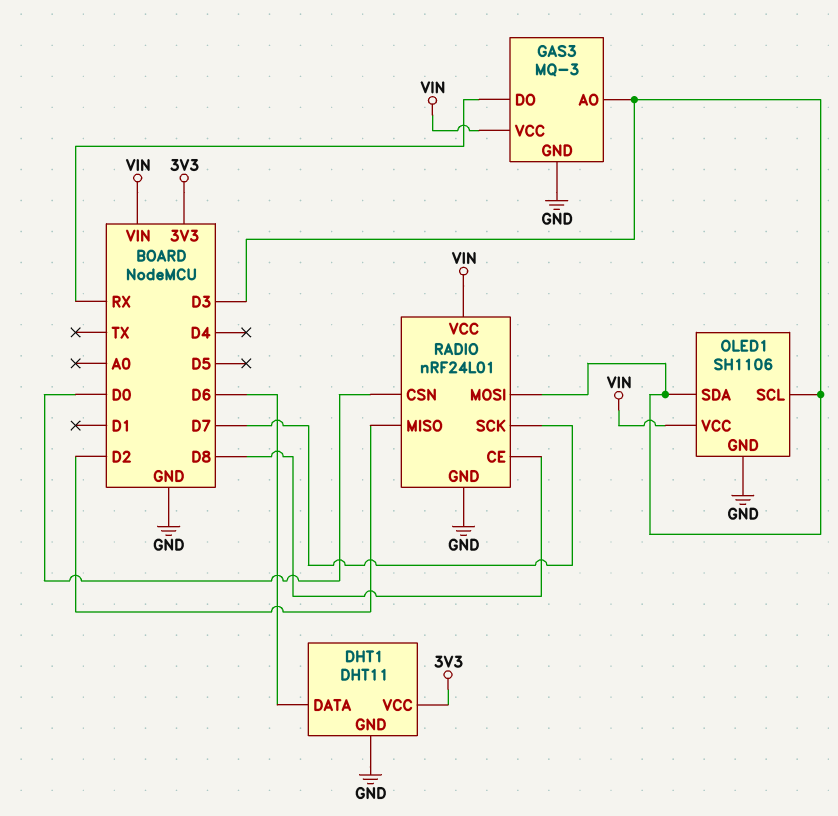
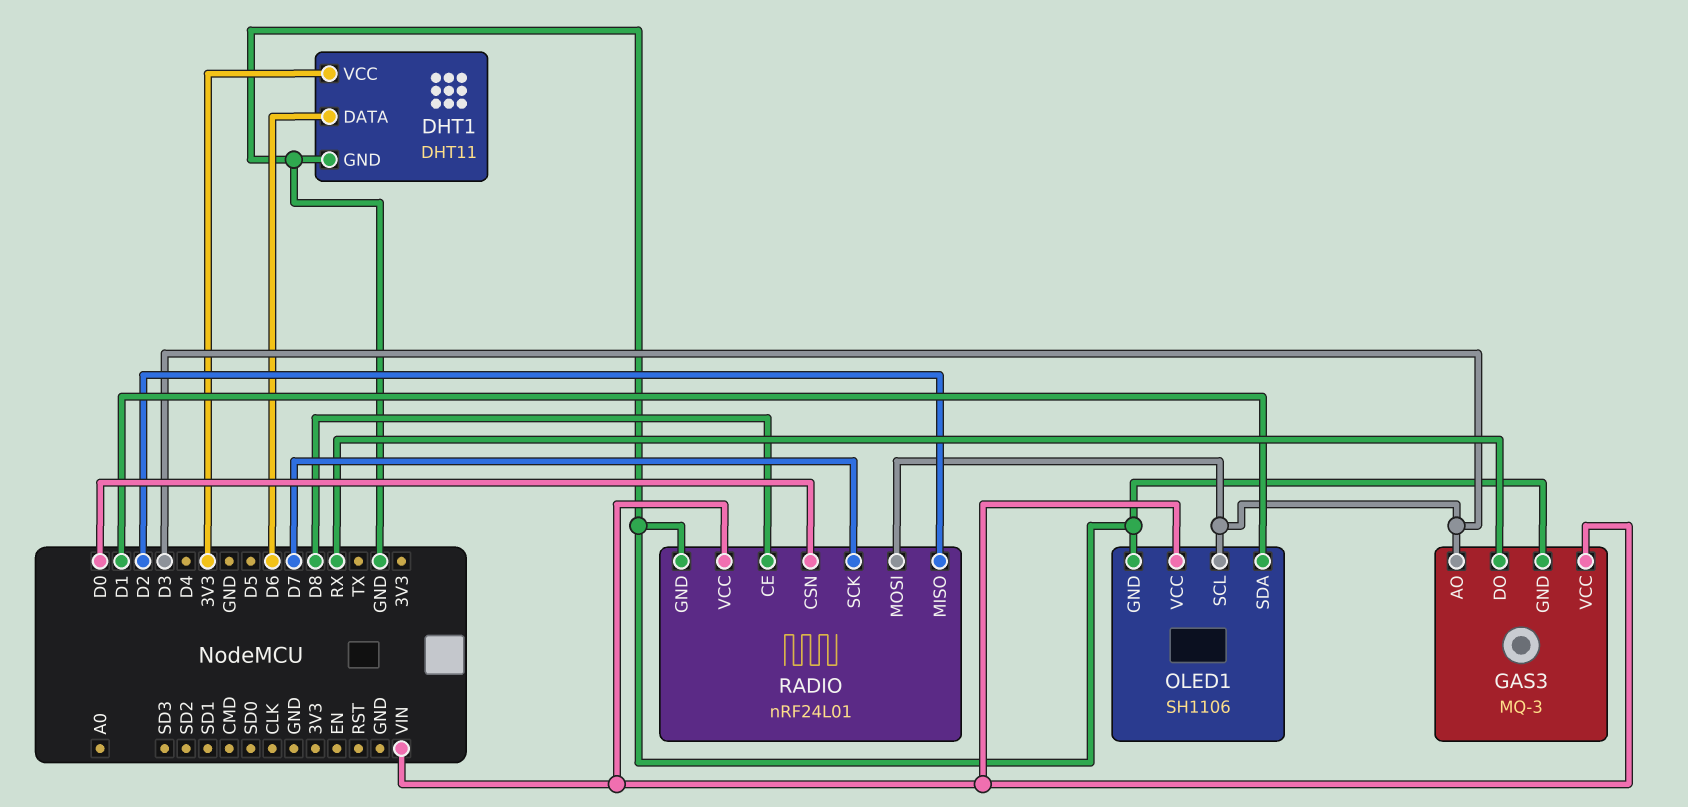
OLED1 pin SDA: D3 -> D1

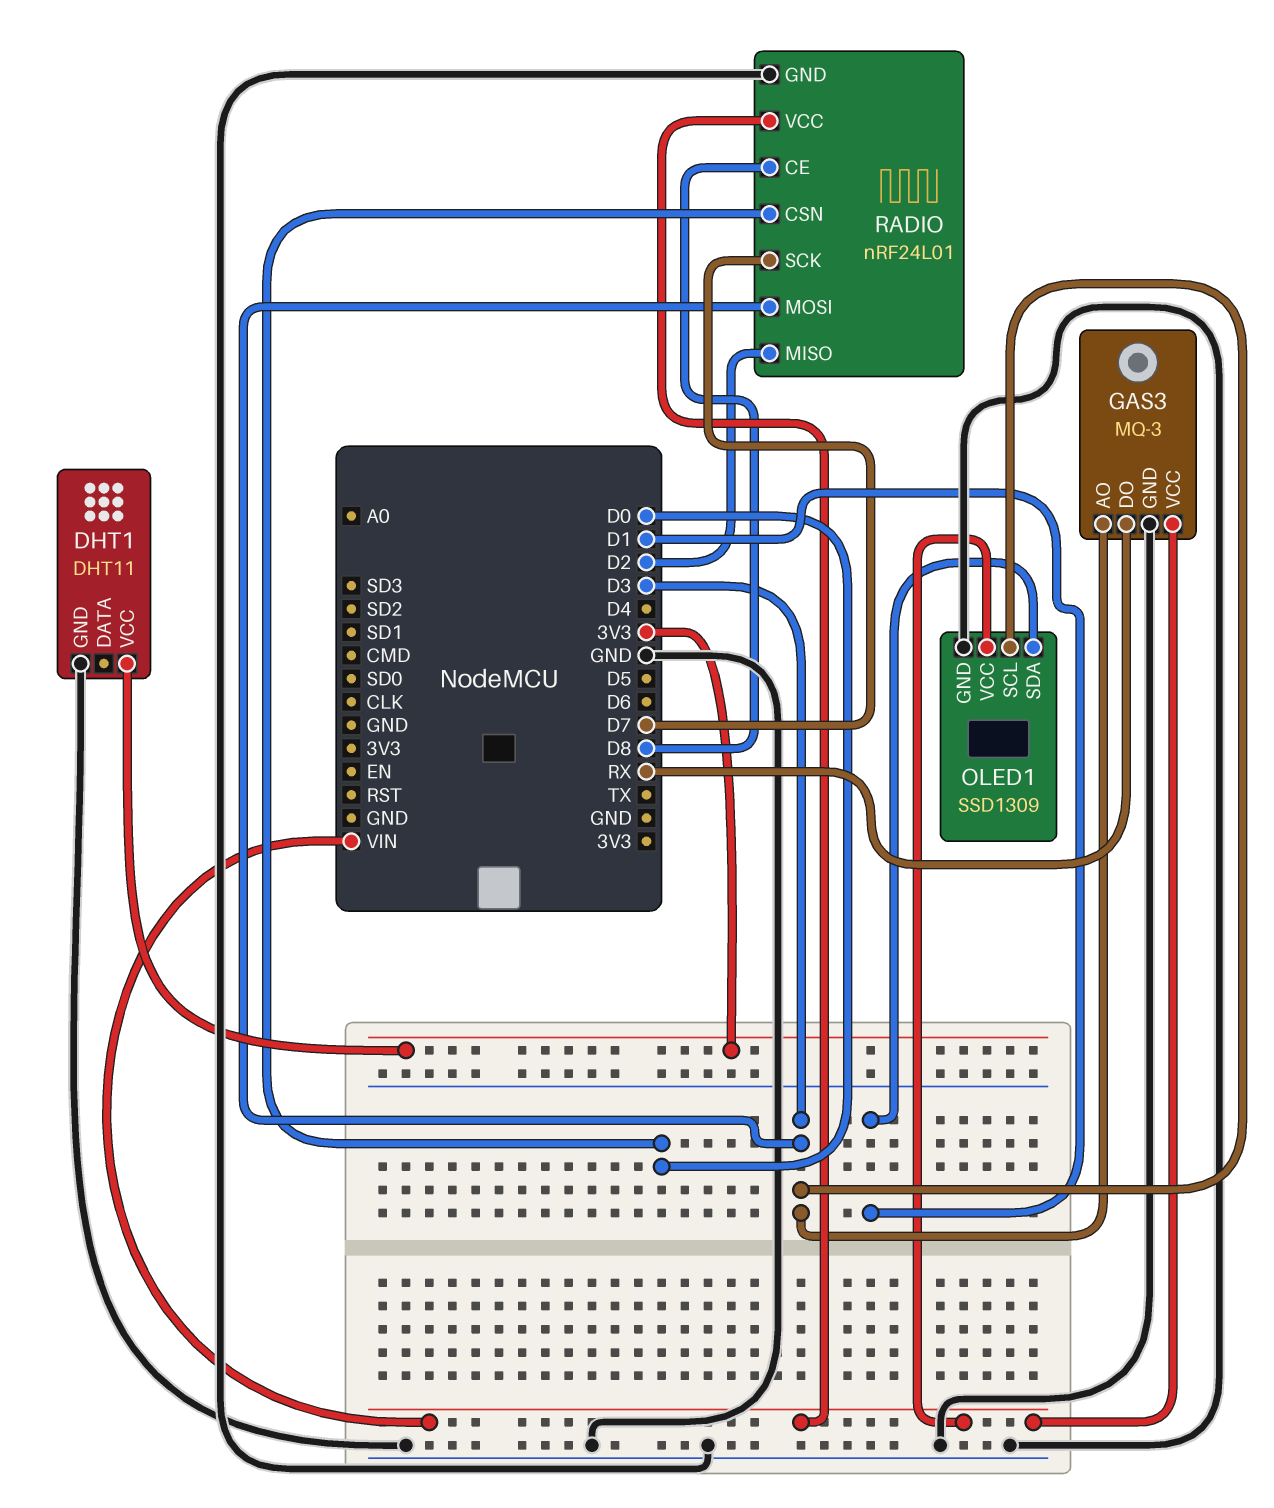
DHT1 pin DATA: D6 -> none
OLED1: SH1106 -> SSD1309

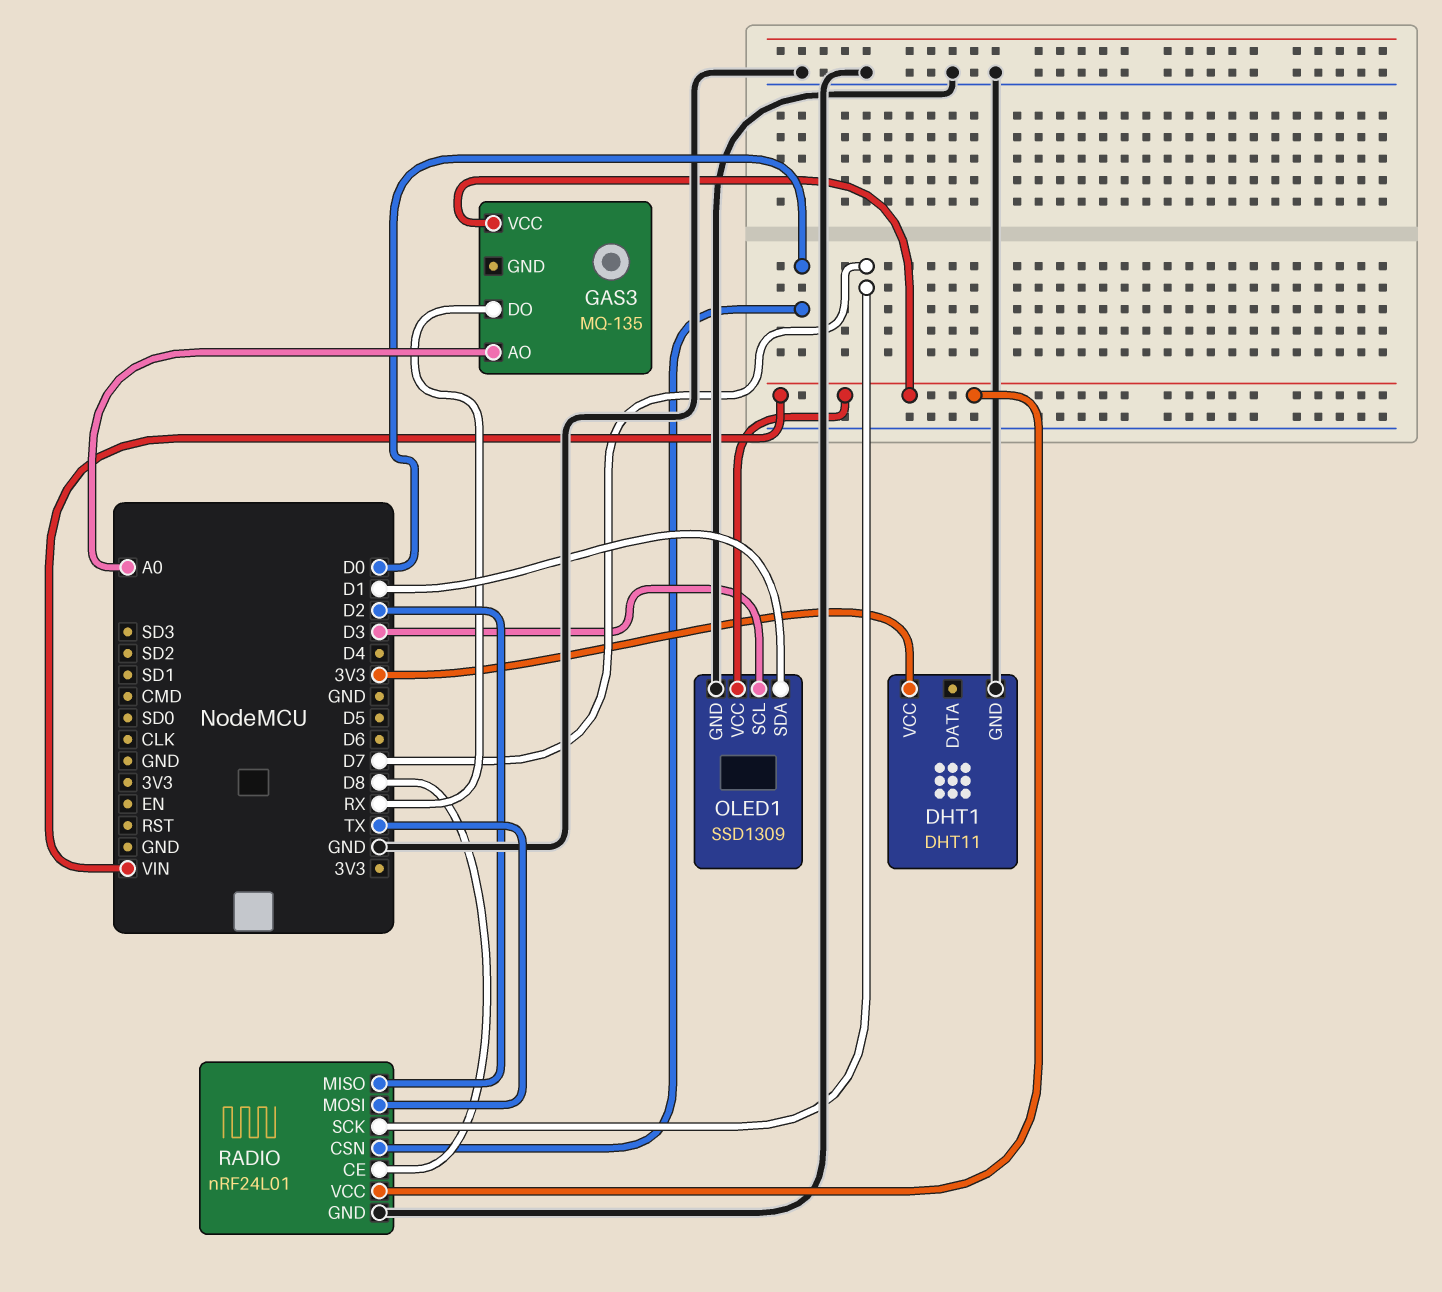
GAS3: MQ-3 -> MQ-135
GAS3 pin AO: D3 -> A0
GAS3 pin GND: GND -> none
RADIO pin MOSI: D3 -> TX

